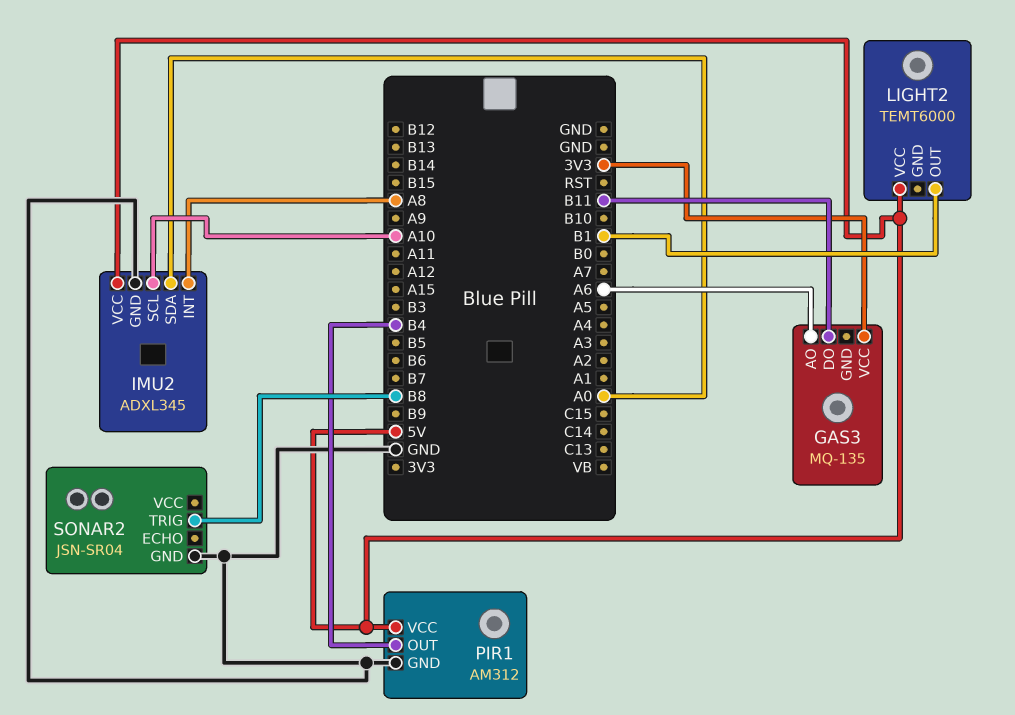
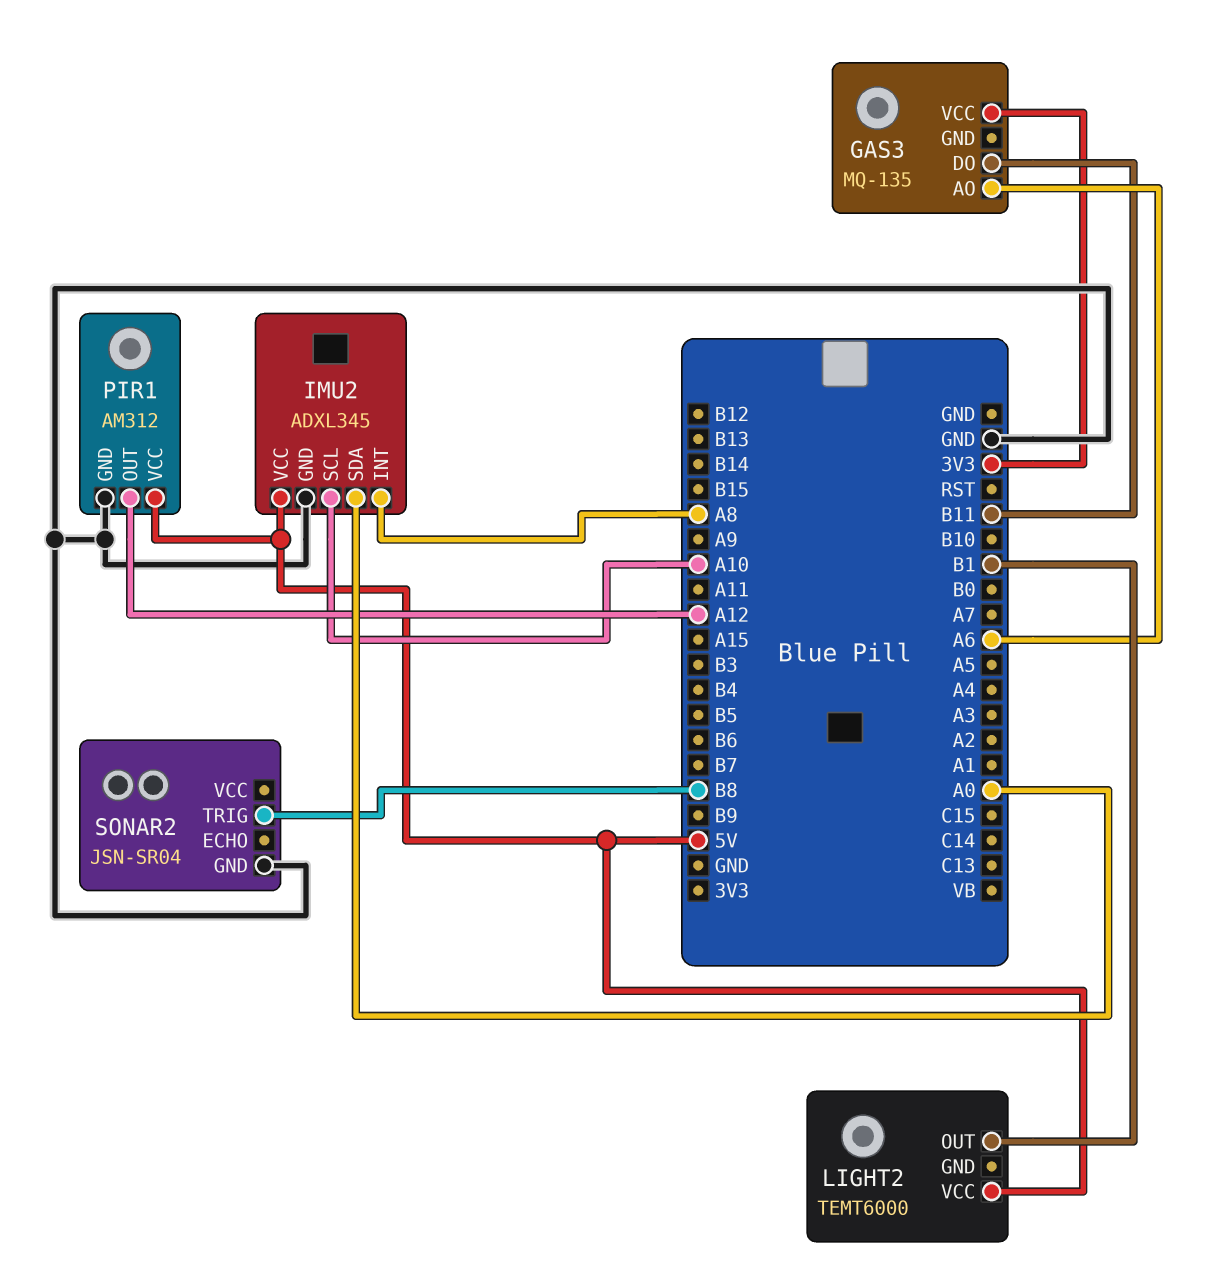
PIR1 pin OUT: B4 -> A12

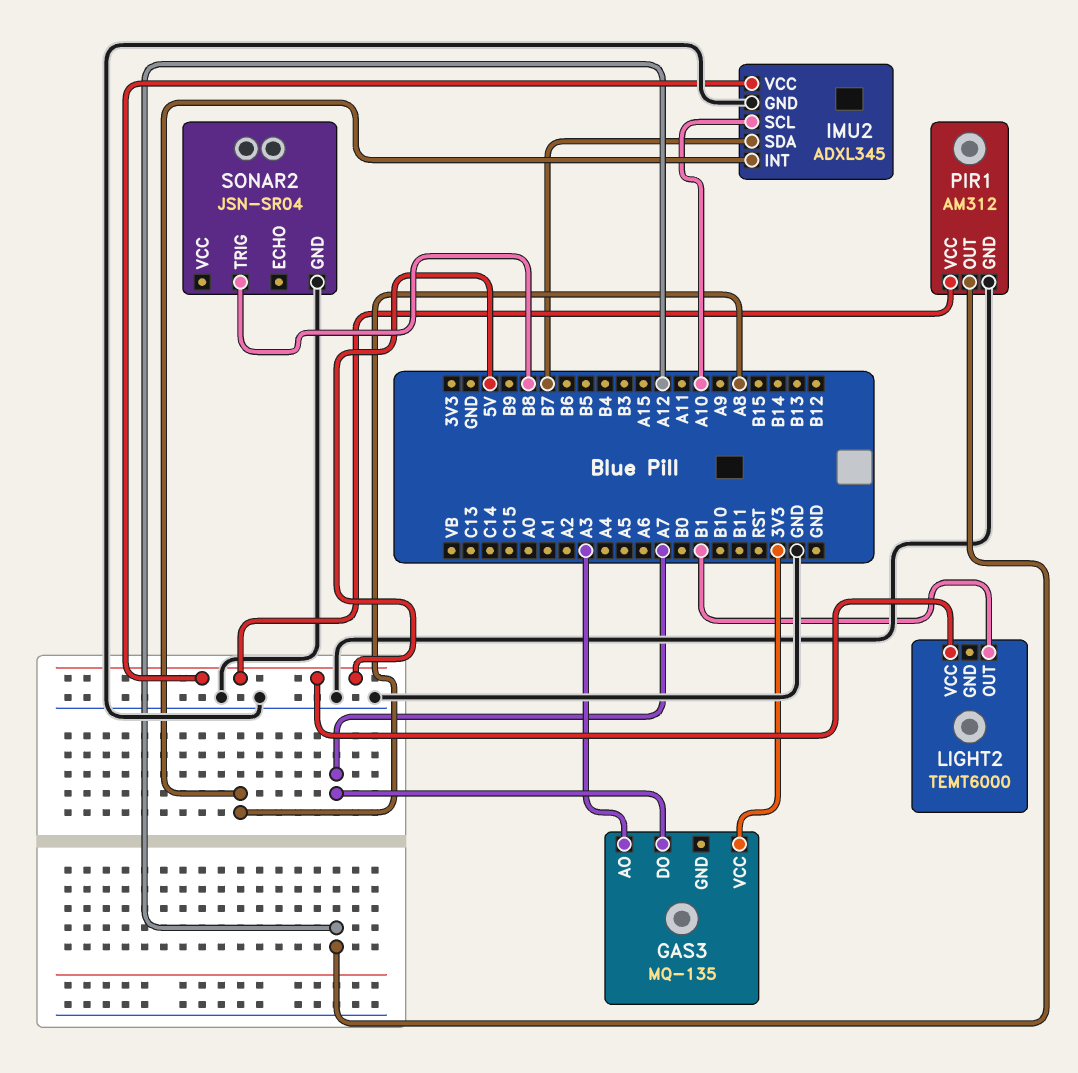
GAS3 pin AO: A6 -> A3
GAS3 pin DO: B11 -> A7
IMU2 pin SDA: A0 -> B7

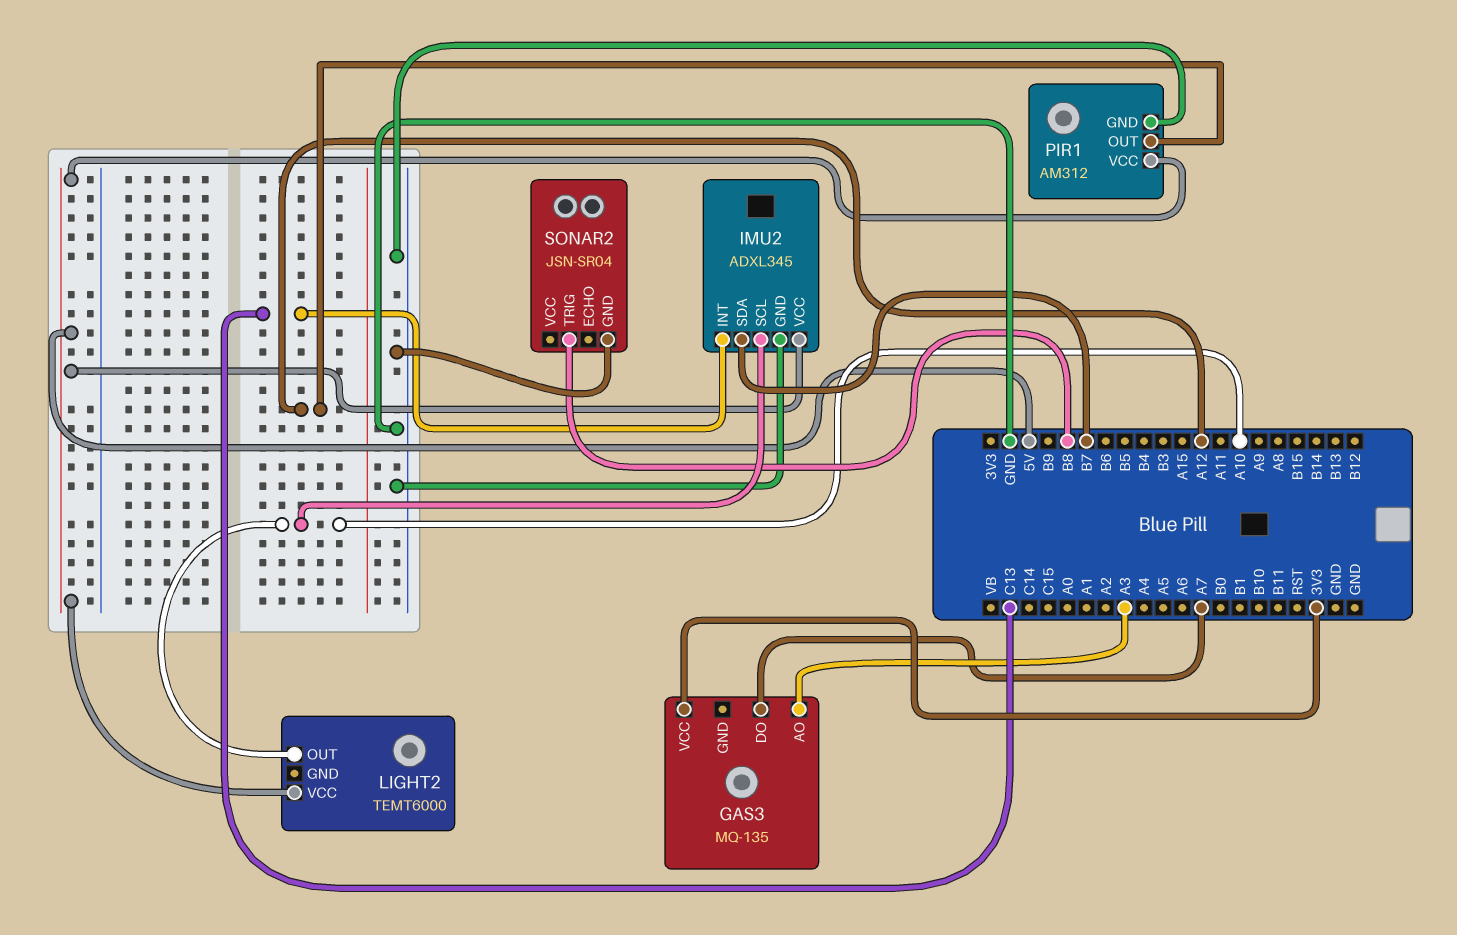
IMU2 pin INT: A8 -> C13
LIGHT2 pin OUT: B1 -> A10

